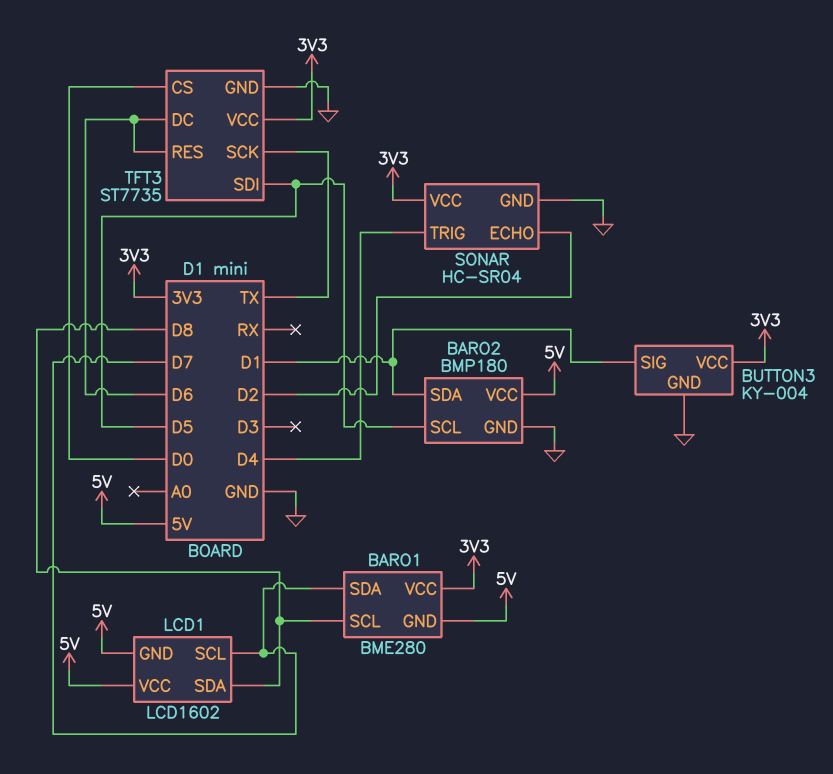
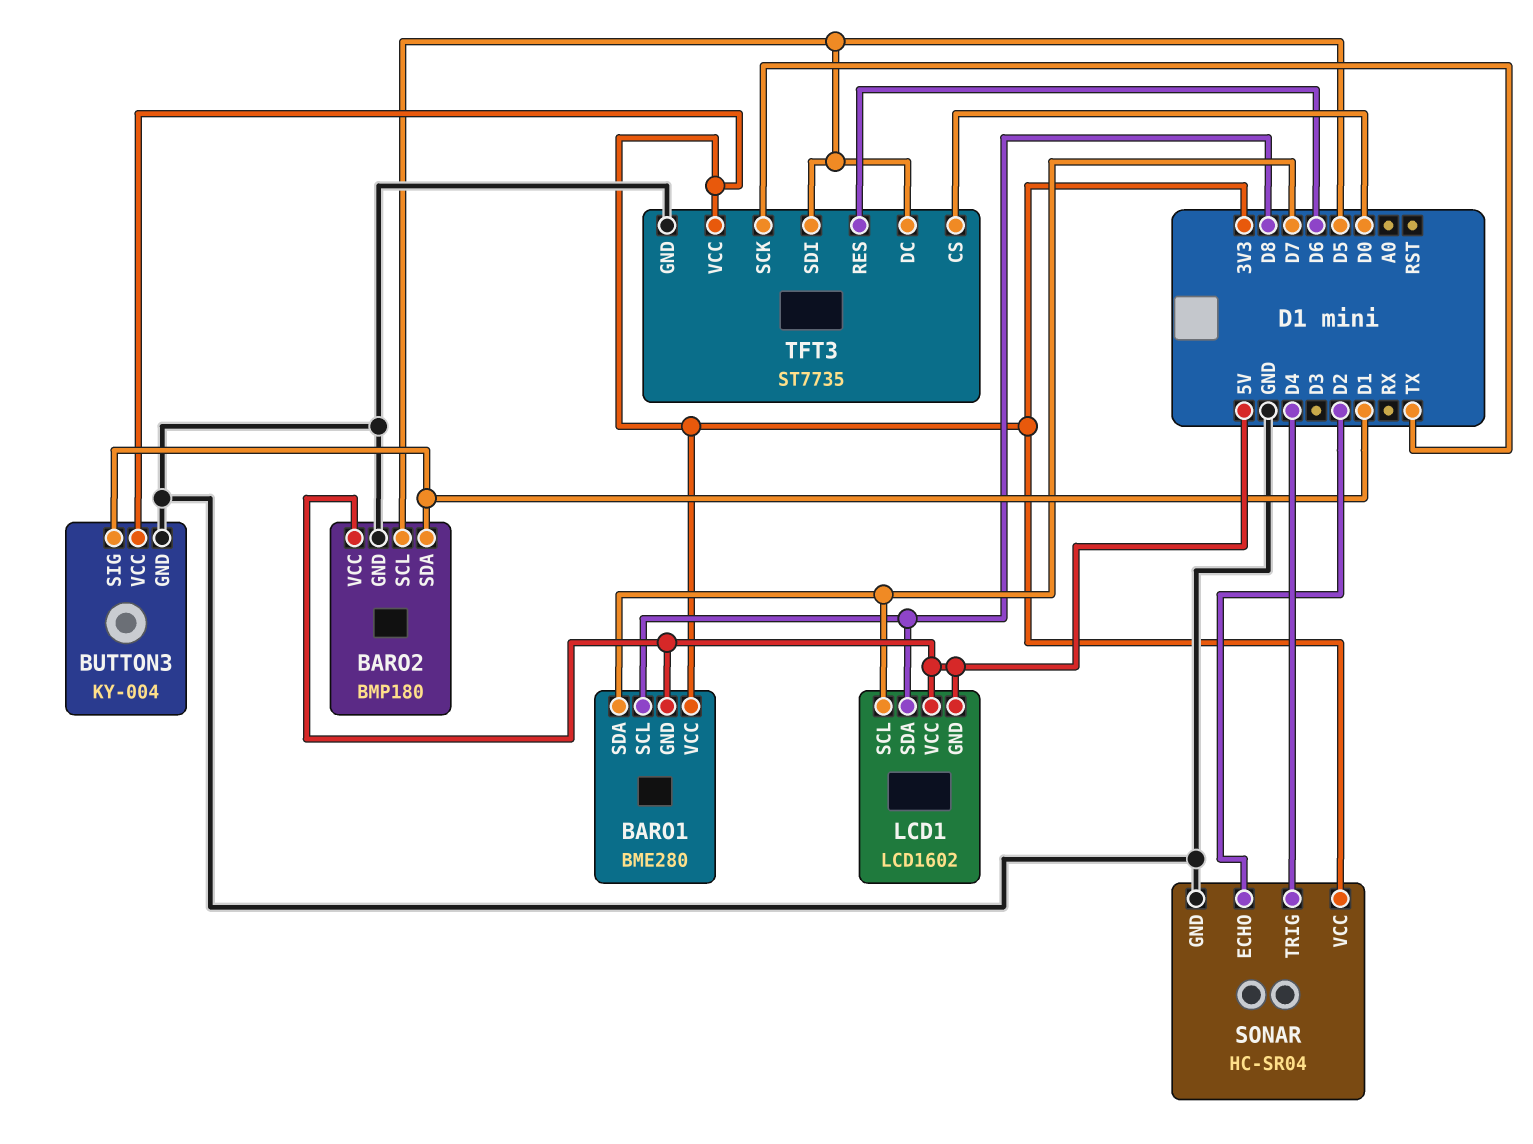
TFT3 pin DC: D6 -> D5

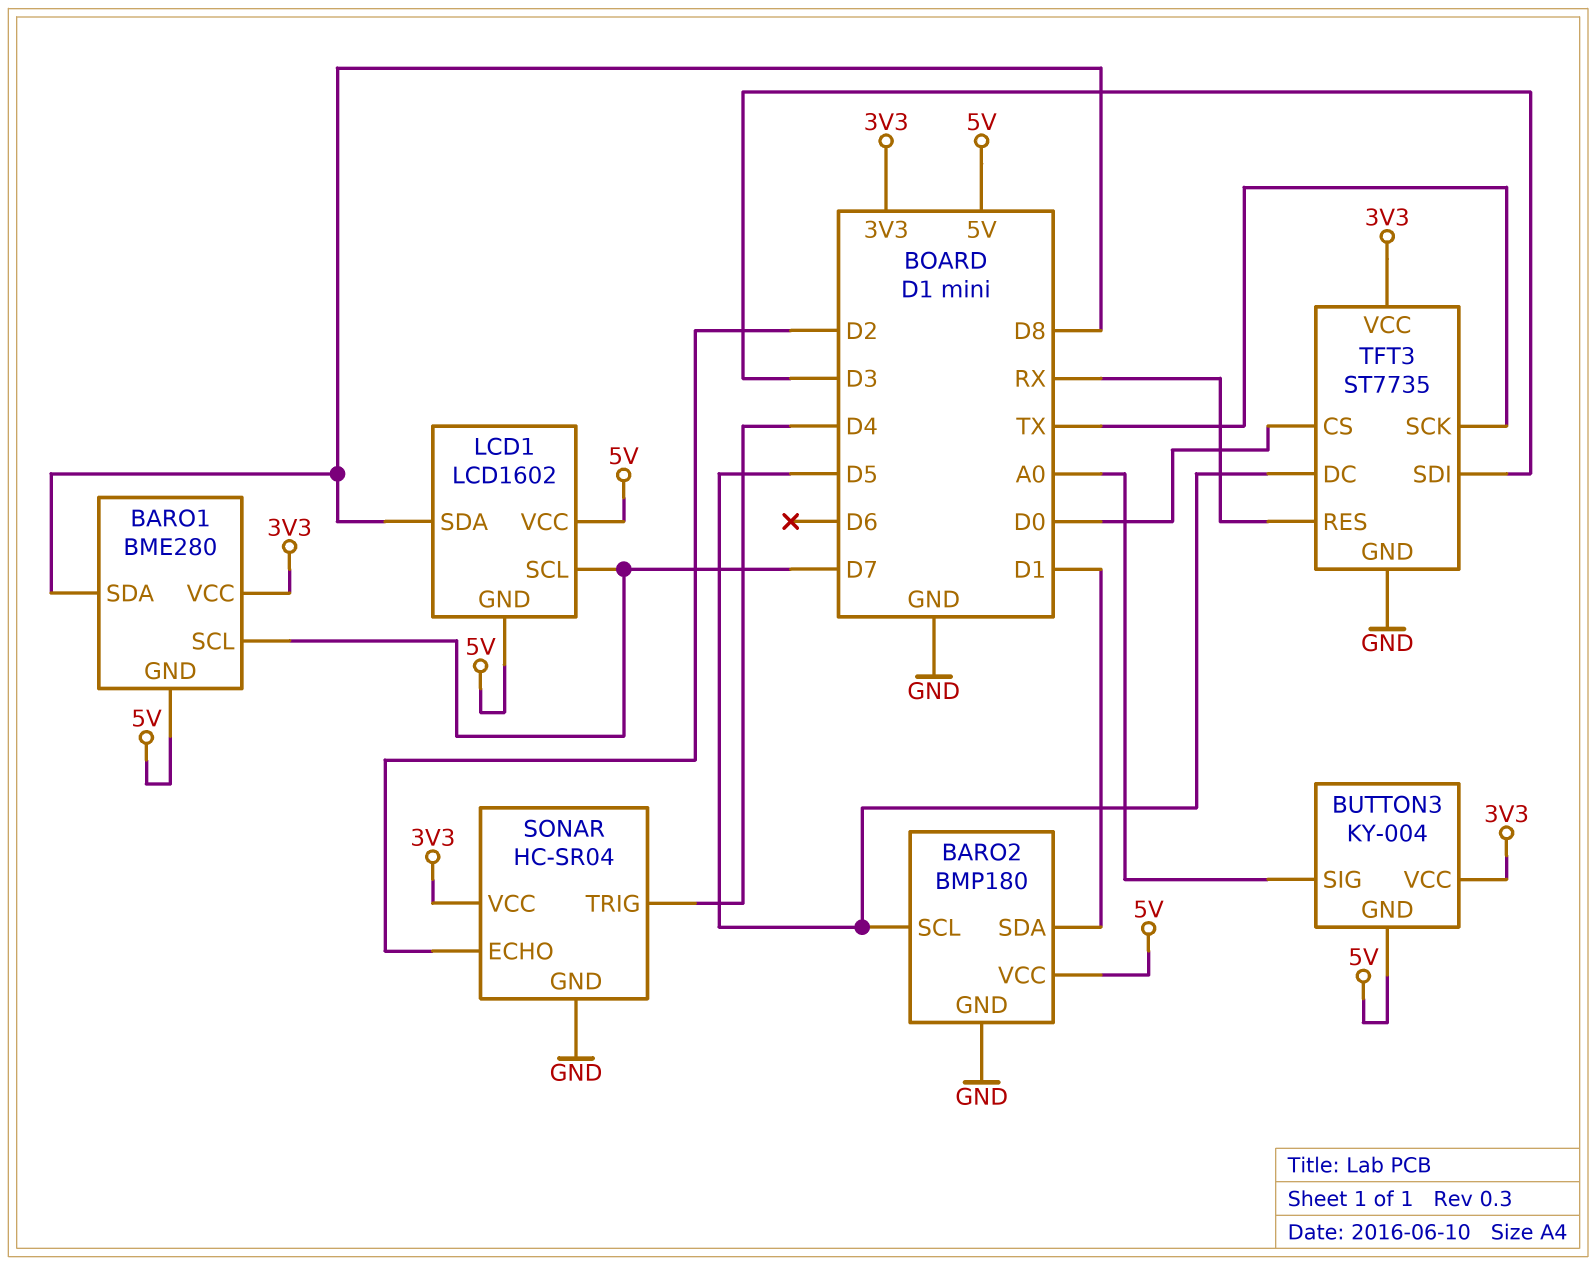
BARO1 pin SCL: D8 -> D7
BARO1 pin SDA: D7 -> D8
BUTTON3 pin GND: GND -> 5V
BUTTON3 pin SIG: D1 -> A0
TFT3 pin RES: D6 -> RX
TFT3 pin SDI: D5 -> D3

